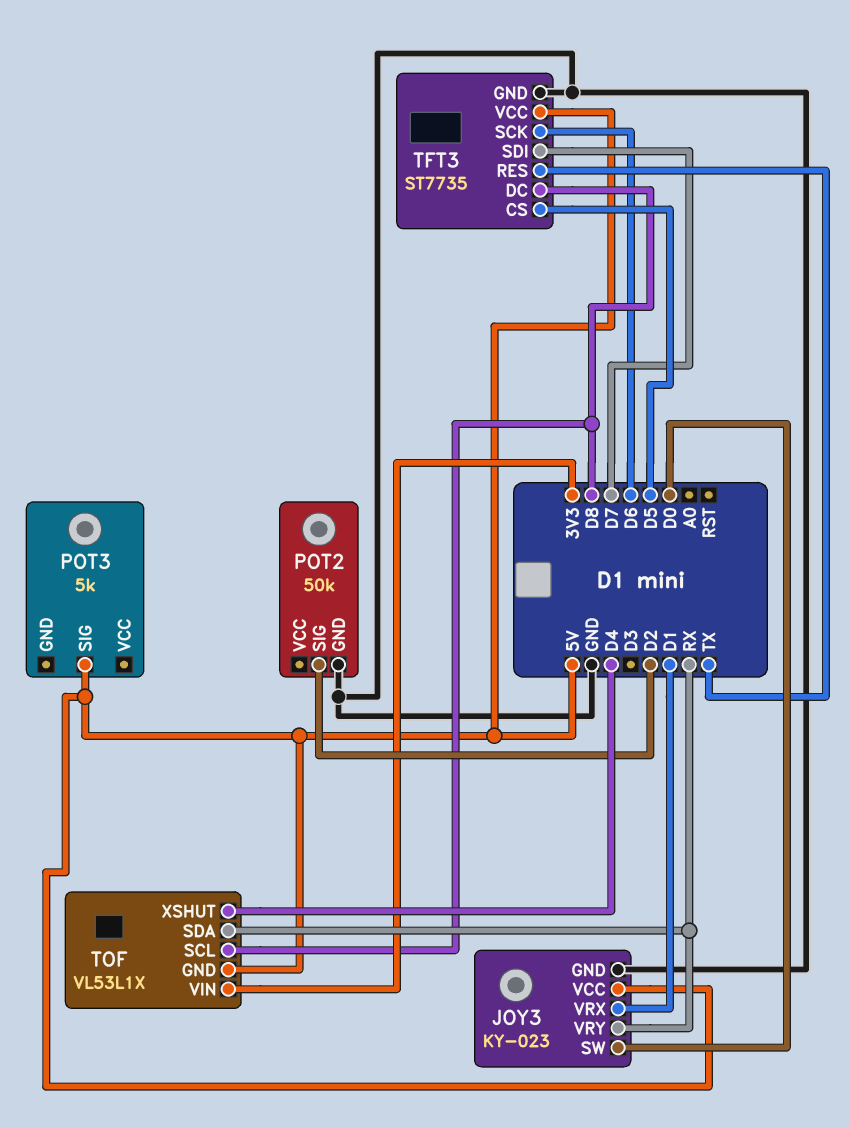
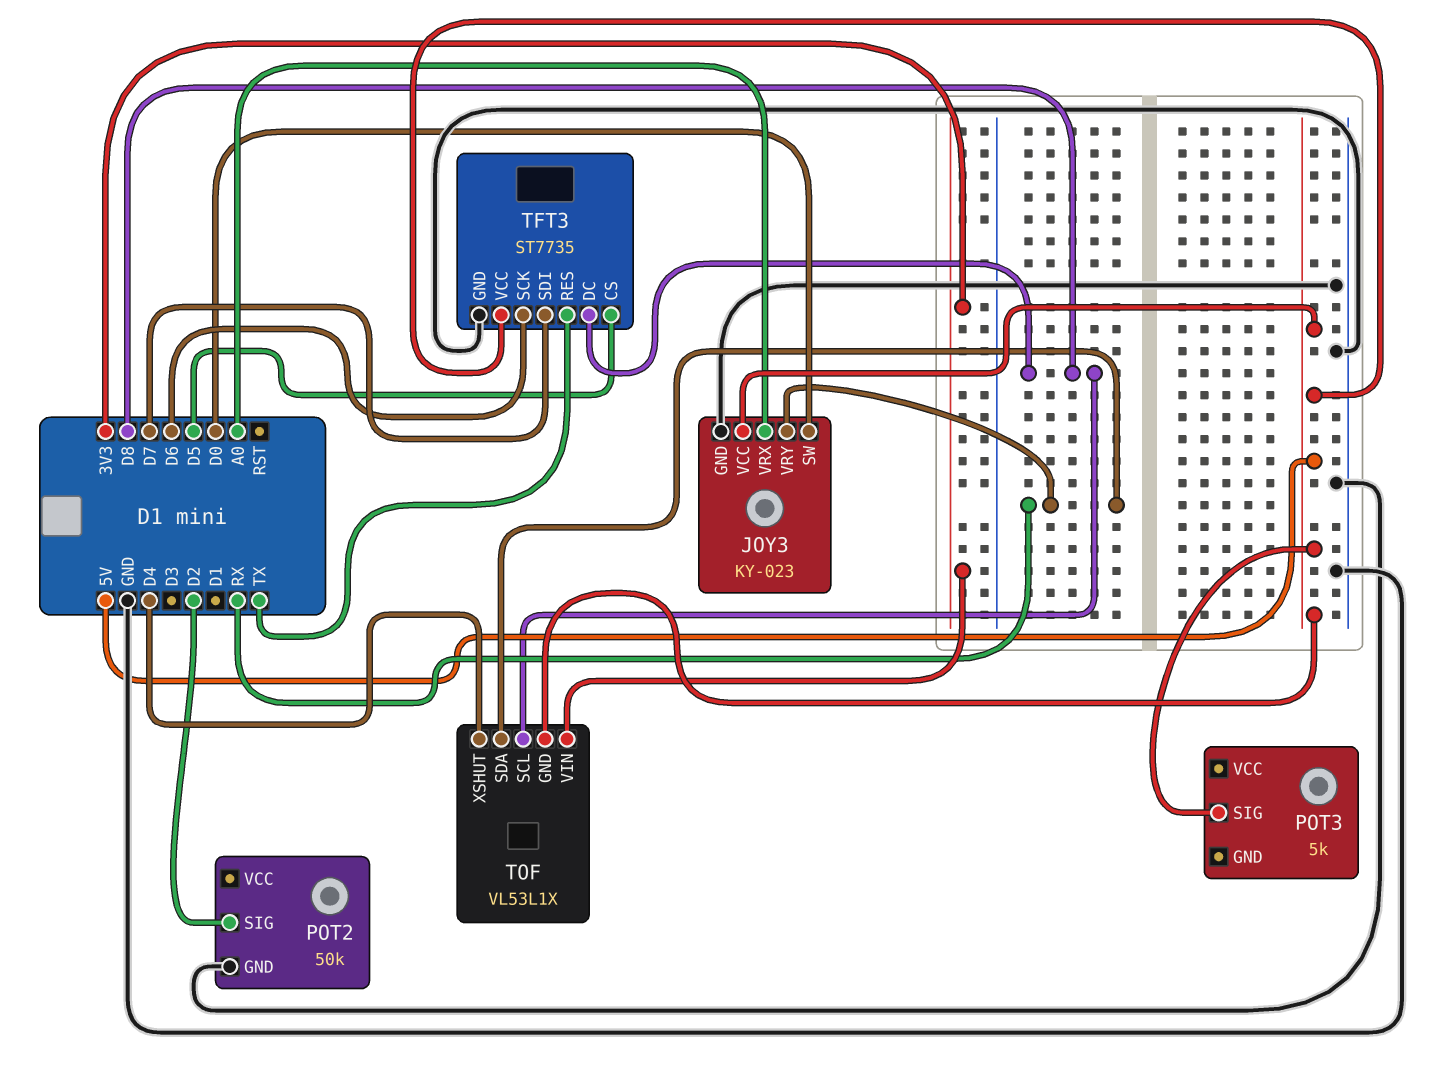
JOY3 pin VRX: D1 -> A0

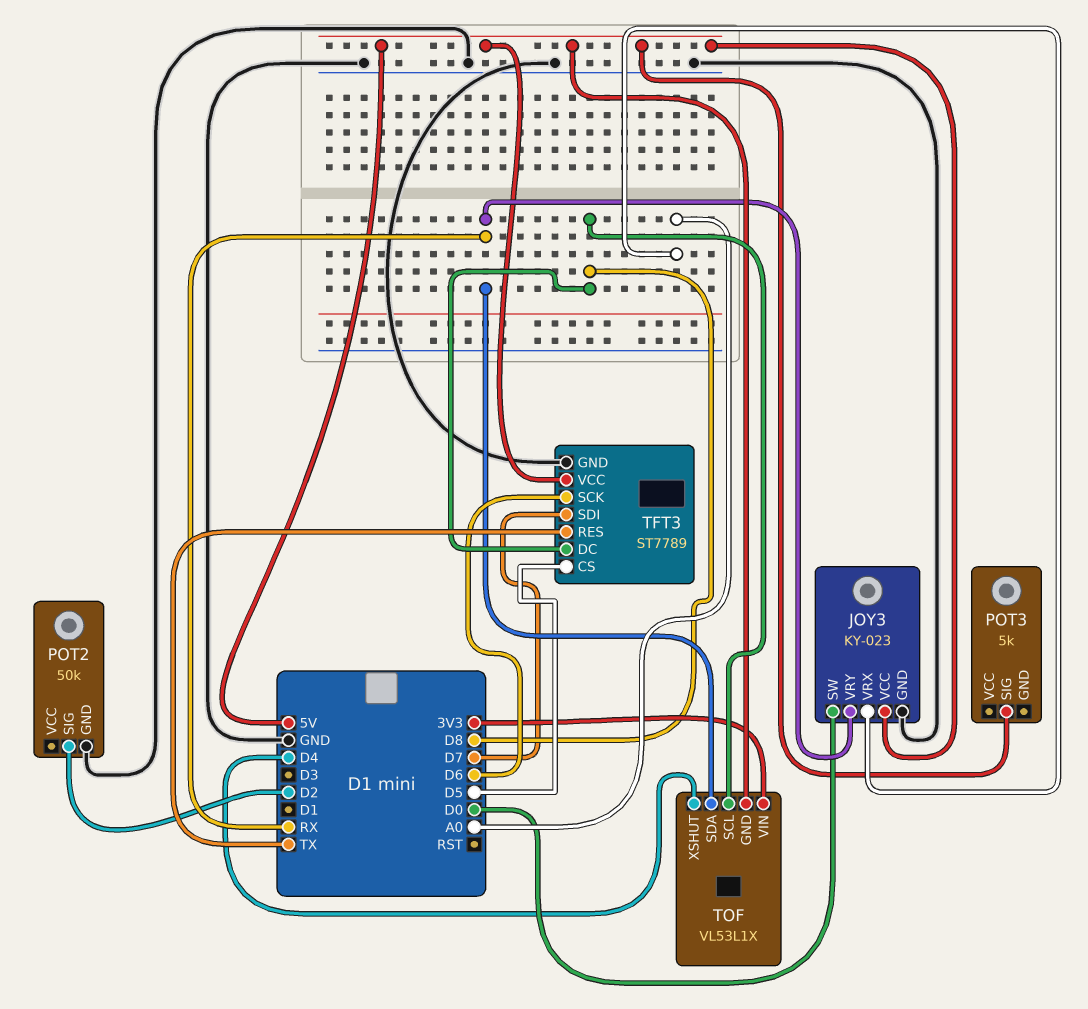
TFT3: ST7735 -> ST7789

